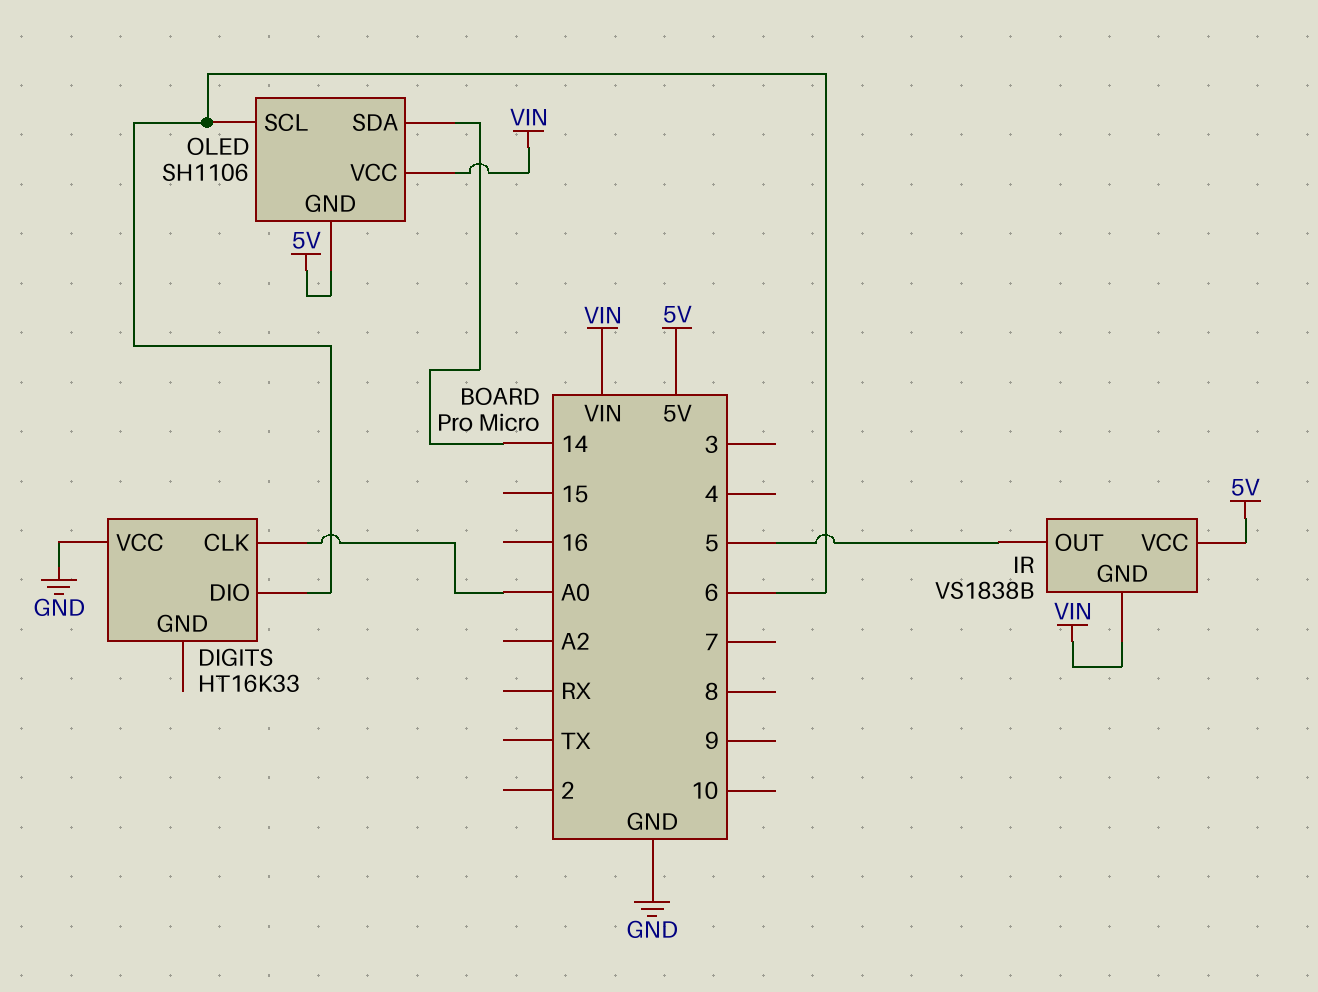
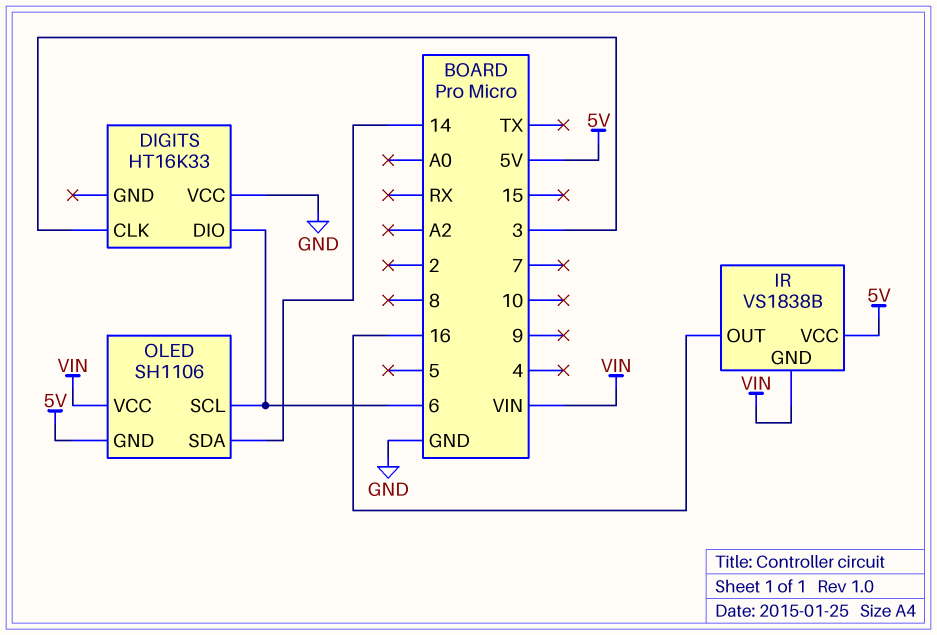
DIGITS pin CLK: A0 -> 3
IR pin OUT: 5 -> 16

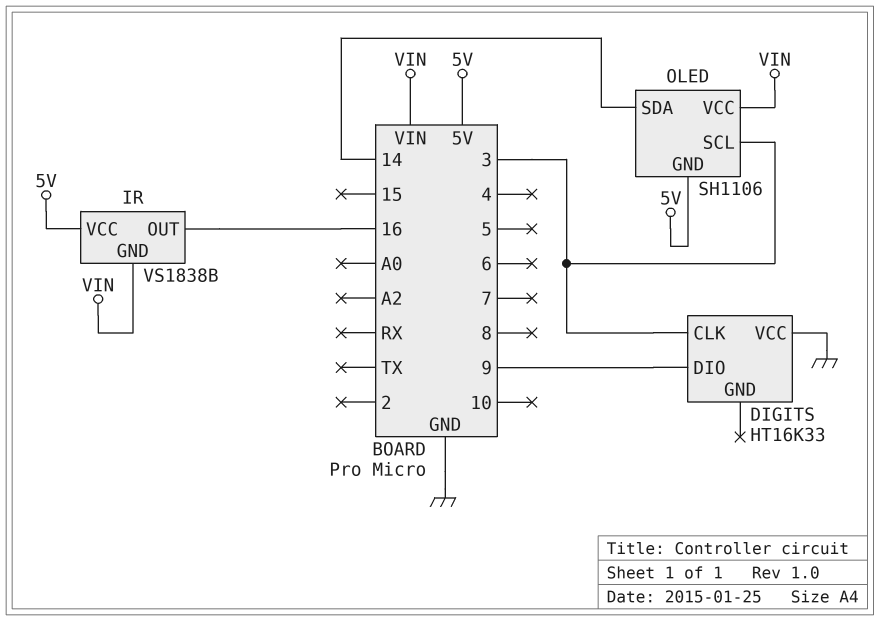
DIGITS pin DIO: 6 -> 9
OLED pin SCL: 6 -> 3

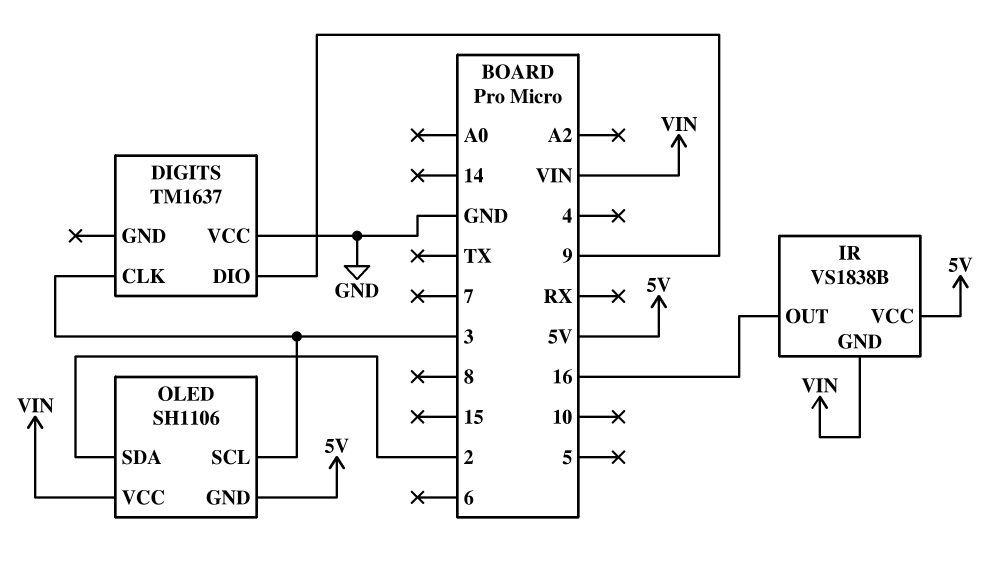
DIGITS: HT16K33 -> TM1637
OLED pin SDA: 14 -> 2

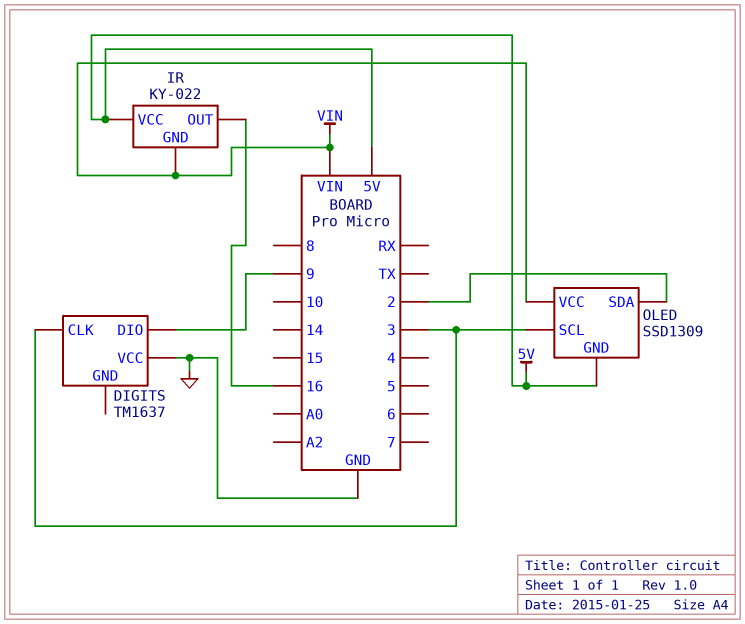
IR: VS1838B -> KY-022
OLED: SH1106 -> SSD1309

